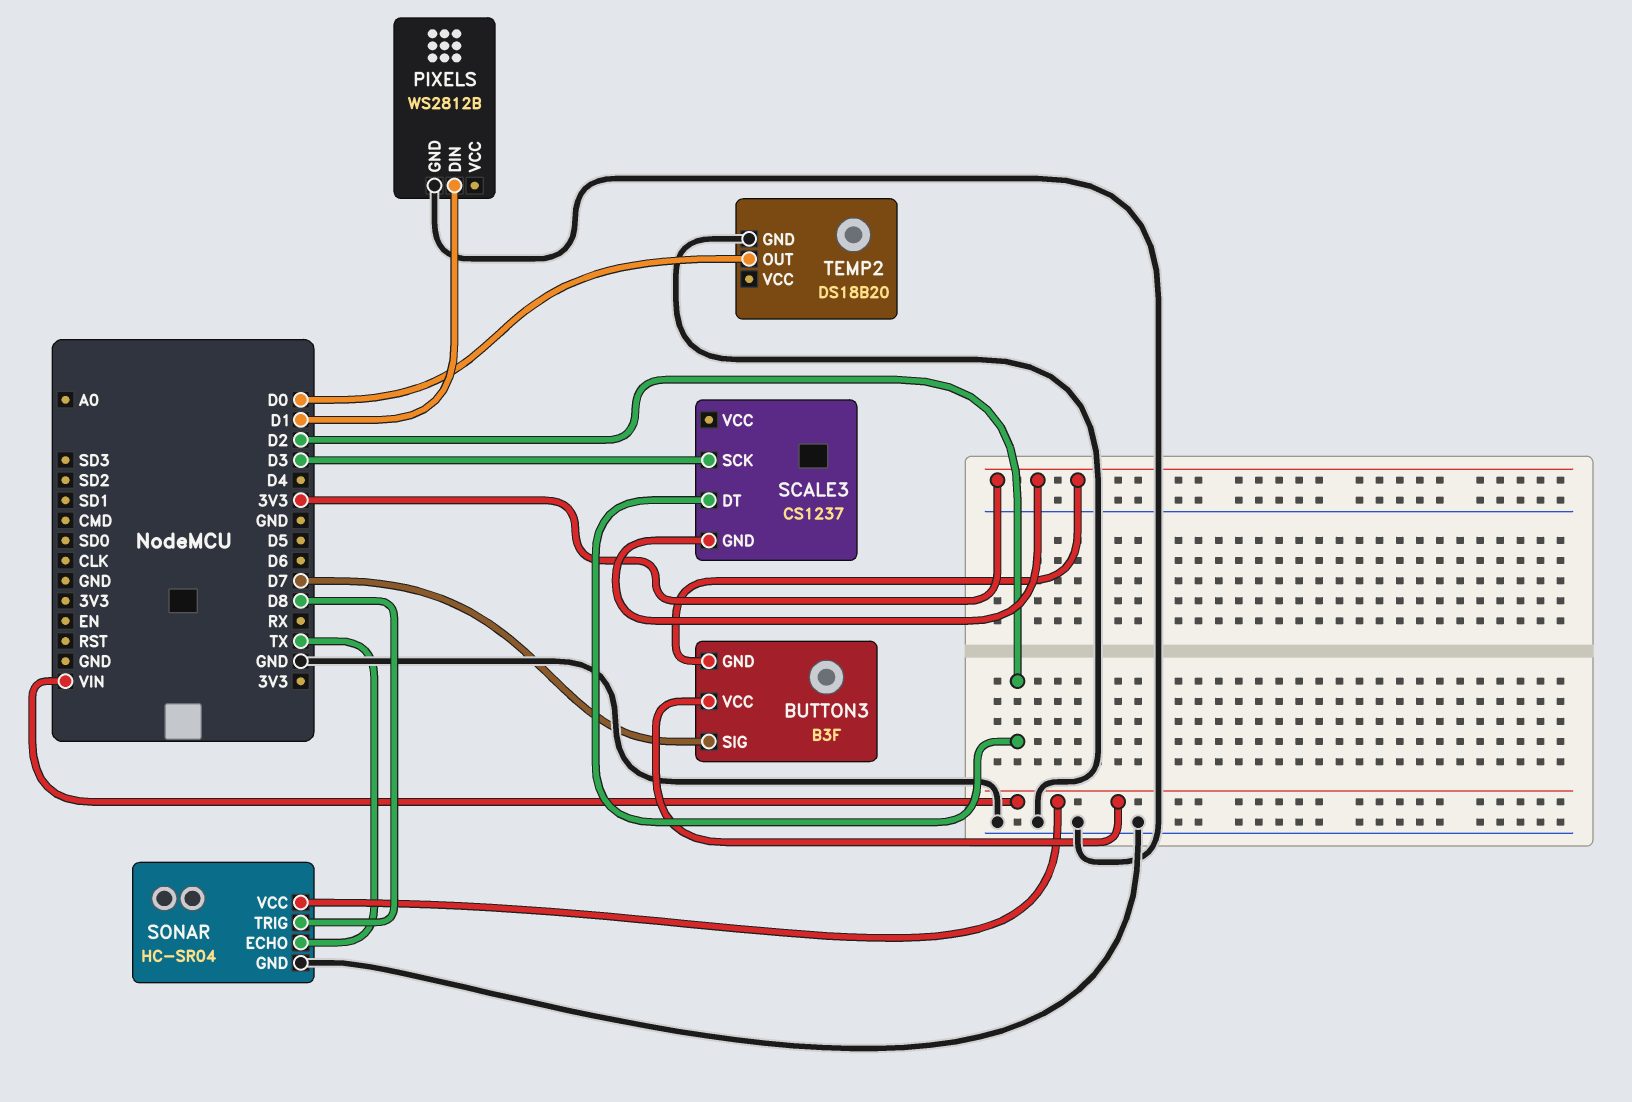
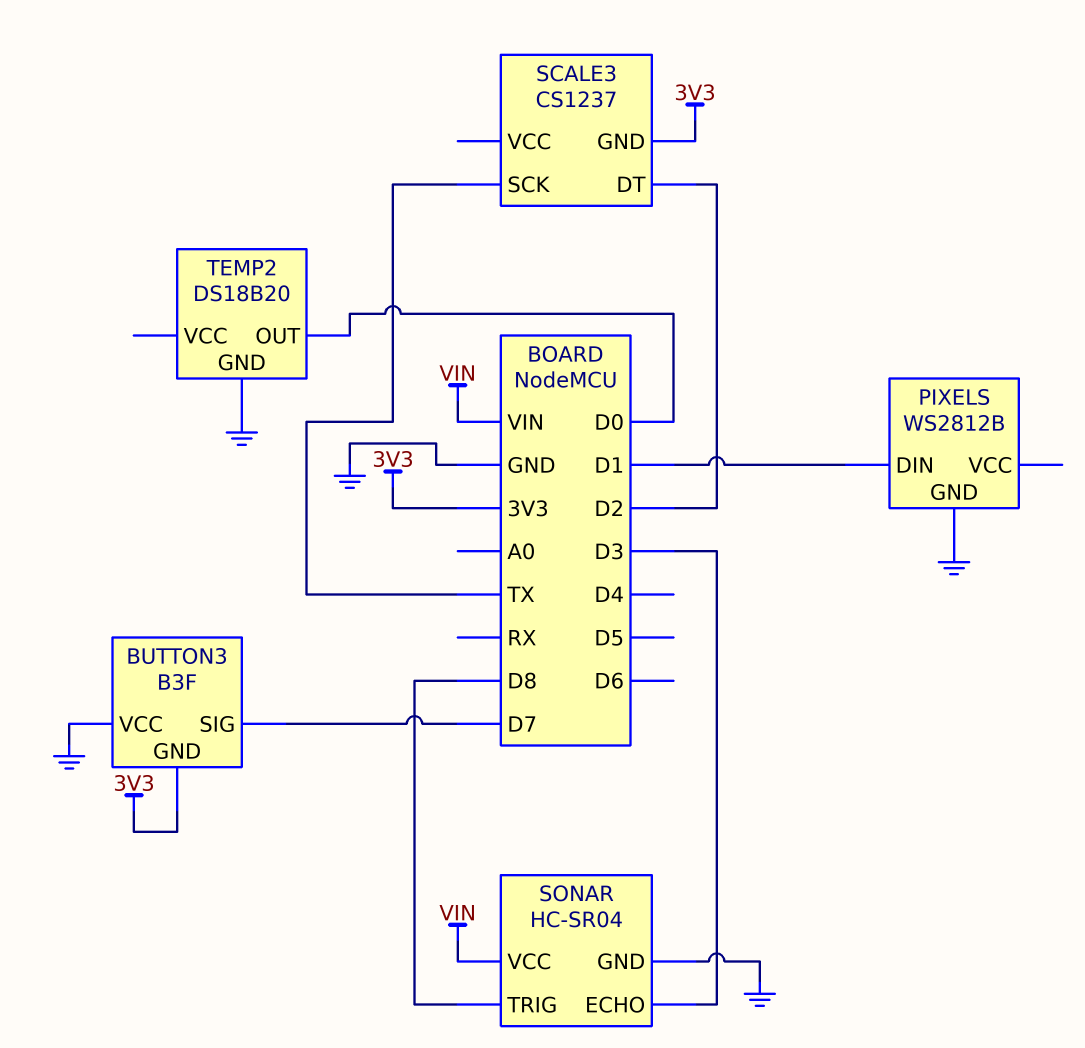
BUTTON3 pin VCC: VIN -> GND
SCALE3 pin SCK: D3 -> TX
SONAR pin ECHO: TX -> D3

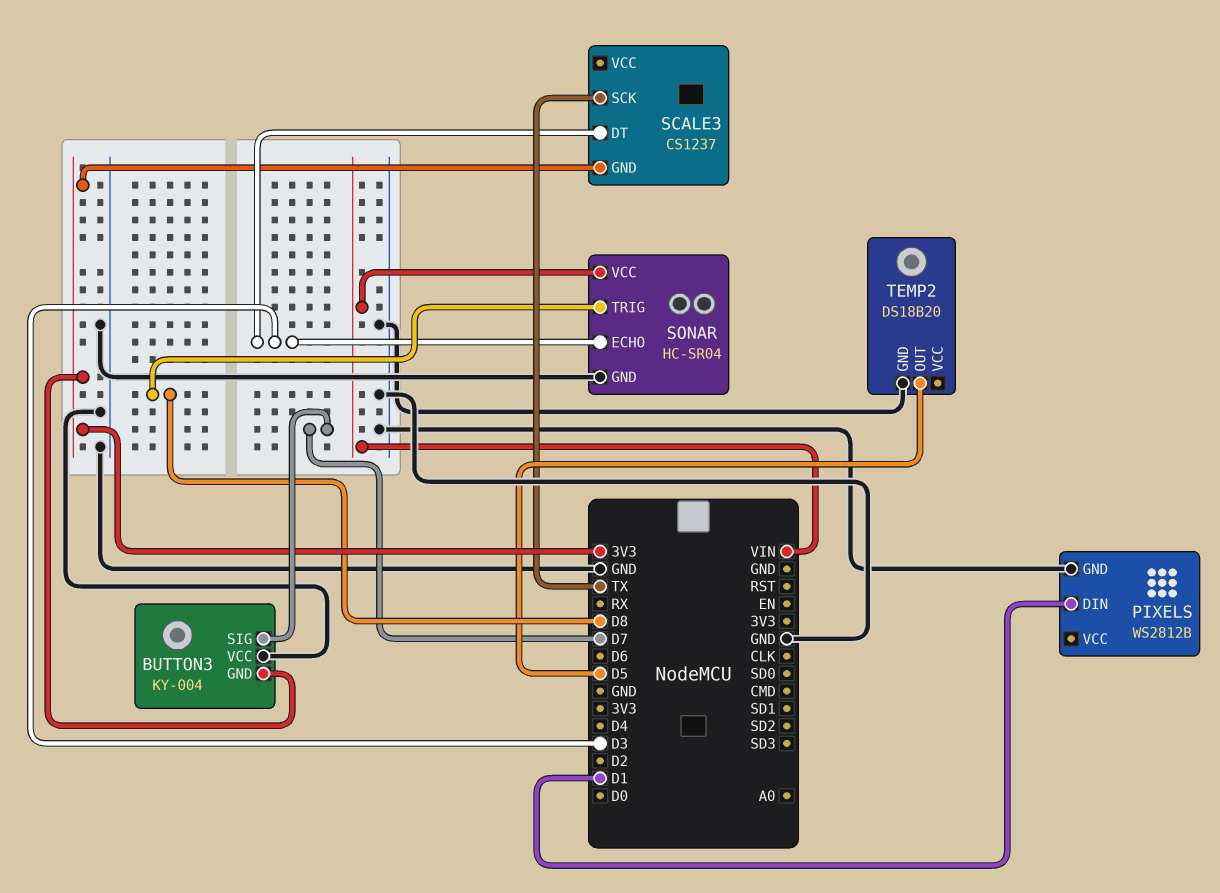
BUTTON3: B3F -> KY-004
SCALE3 pin DT: D2 -> D3
TEMP2 pin OUT: D0 -> D5

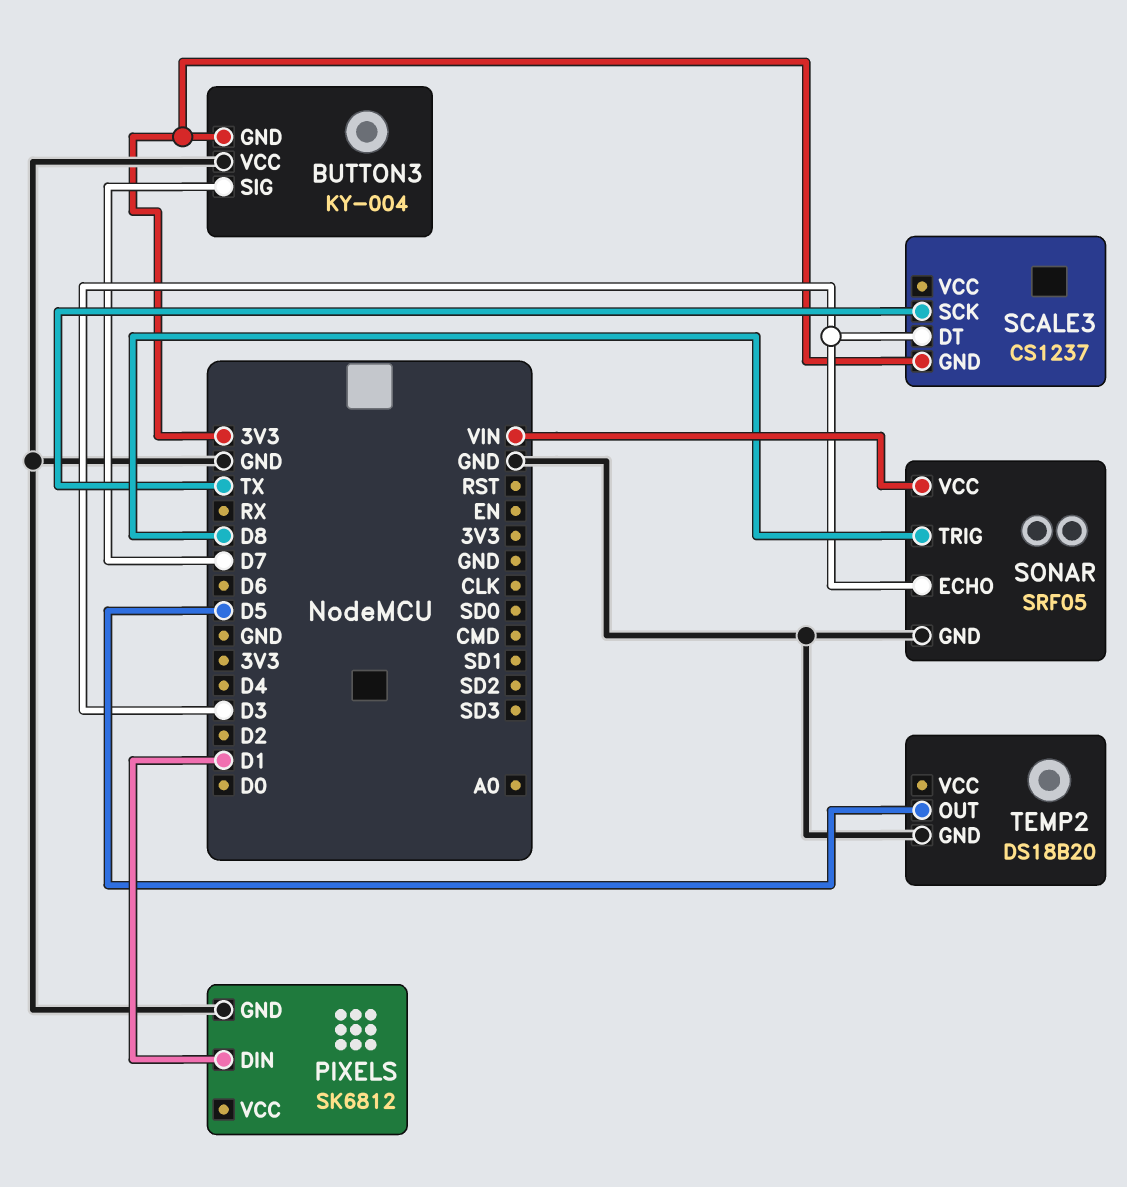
PIXELS: WS2812B -> SK6812
SONAR: HC-SR04 -> SRF05

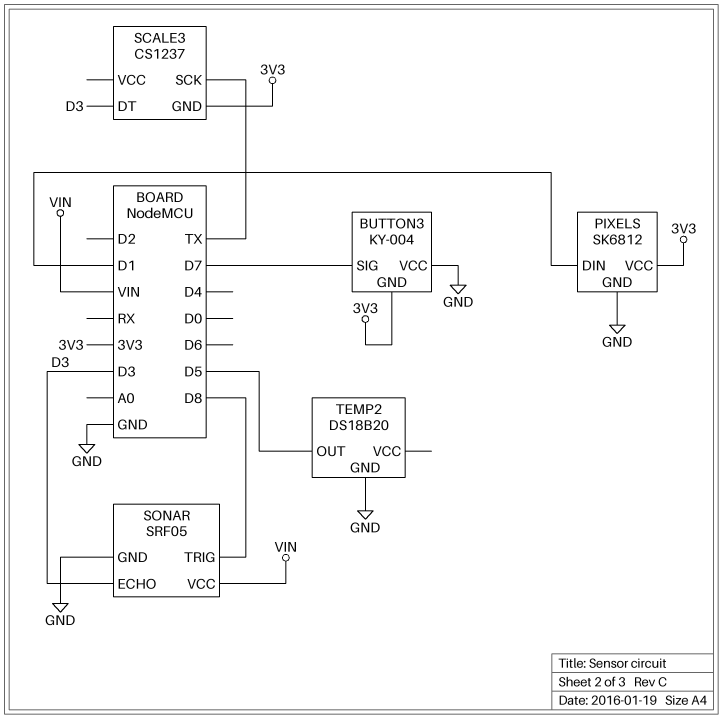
PIXELS pin VCC: none -> 3V3

